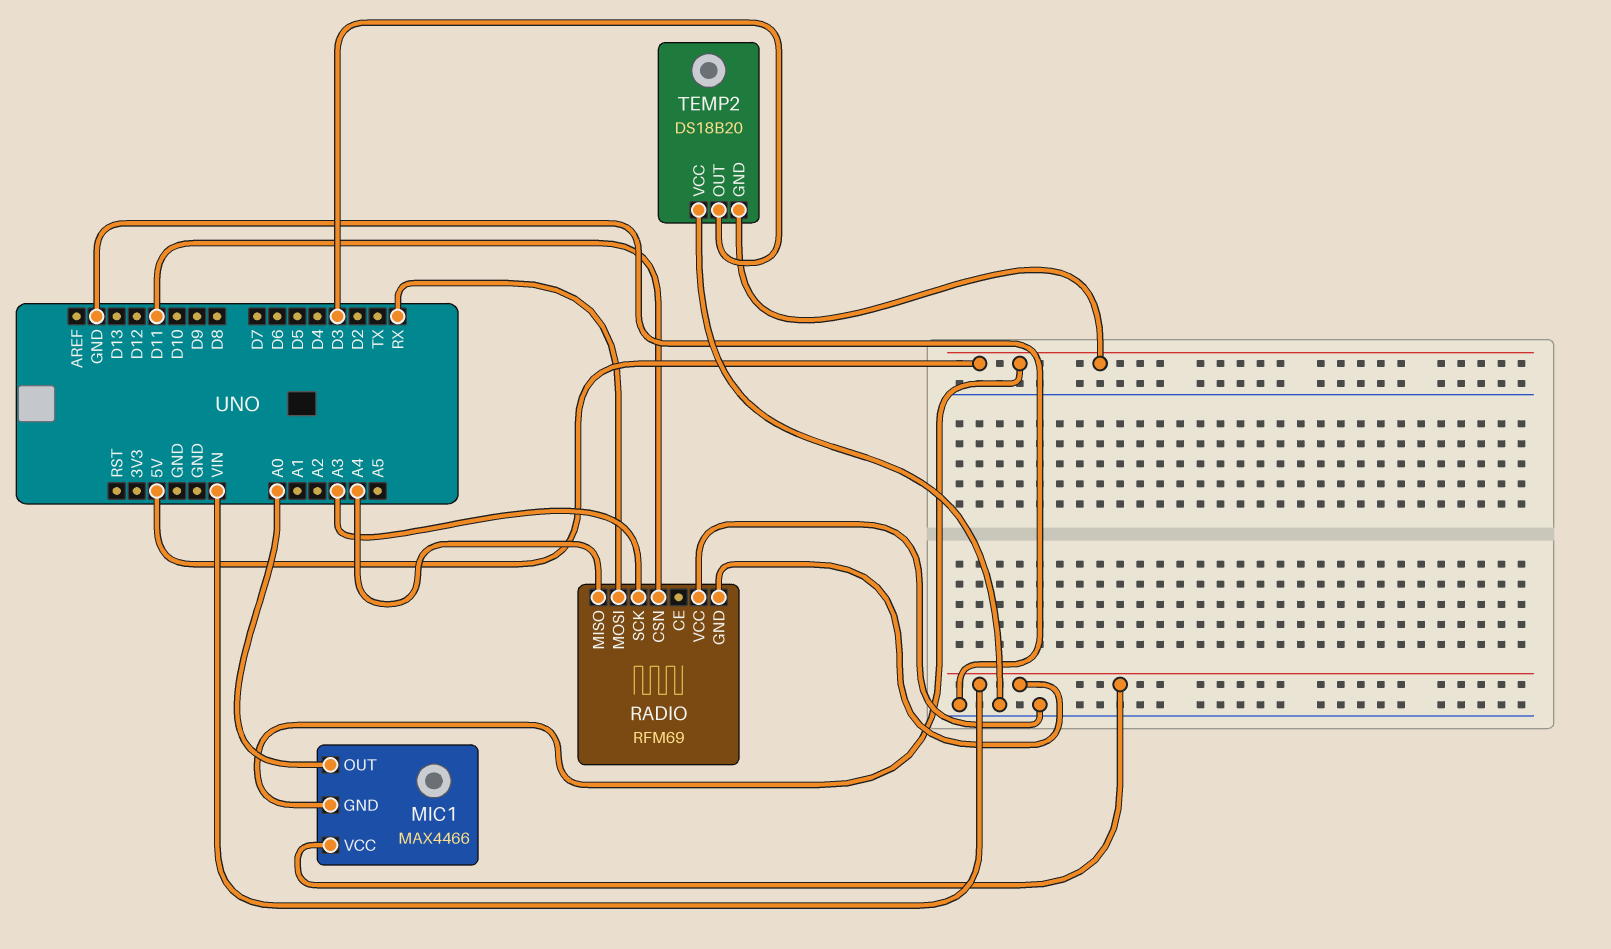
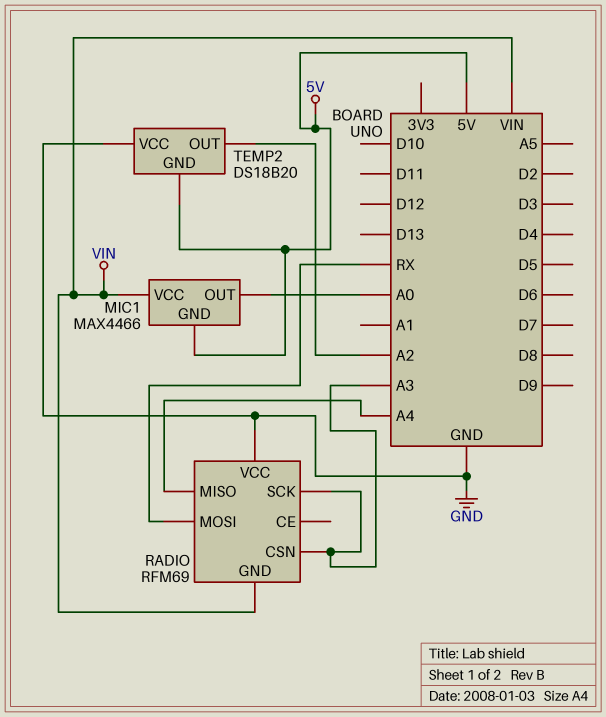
RADIO pin CSN: D11 -> A3
TEMP2 pin OUT: D3 -> A2

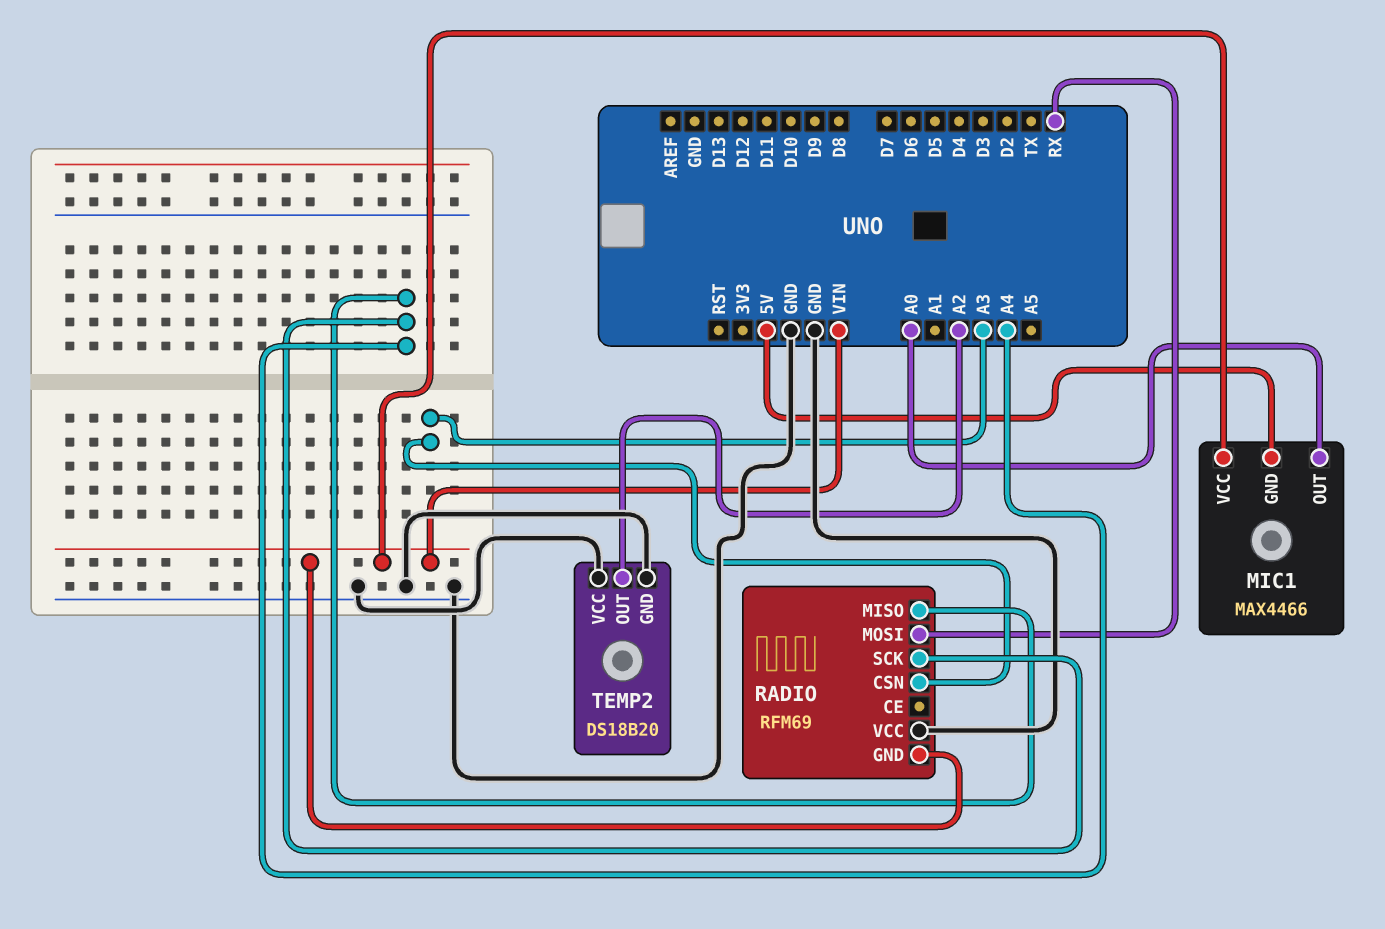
RADIO pin SCK: A3 -> A4
TEMP2 pin GND: 5V -> GND

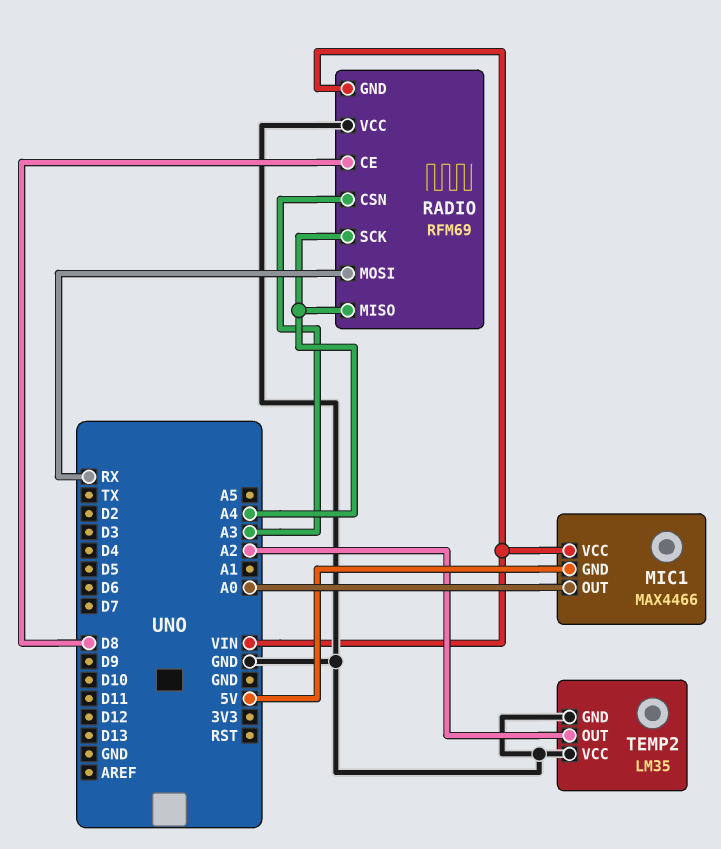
RADIO pin CE: none -> D8
TEMP2: DS18B20 -> LM35

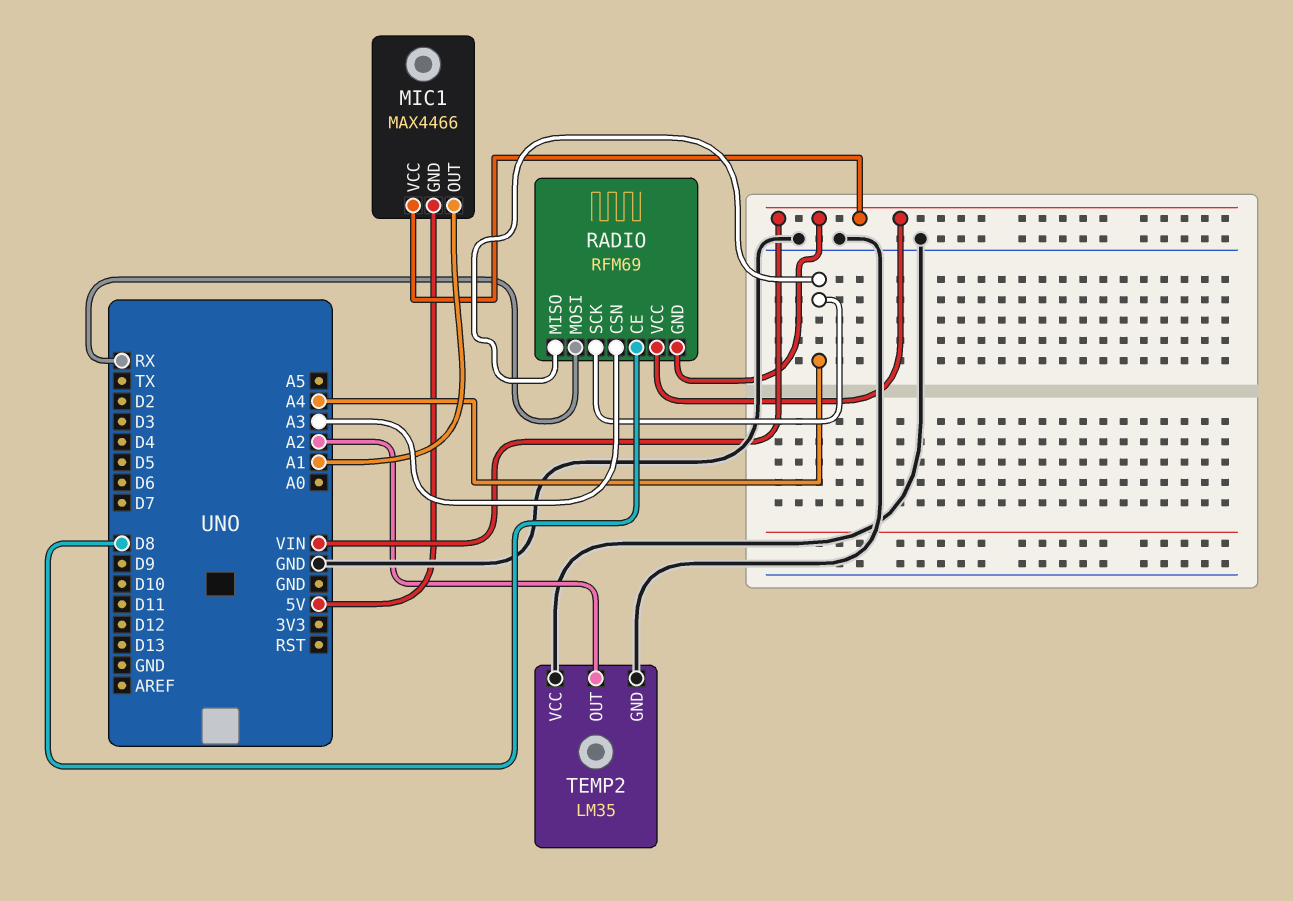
MIC1 pin OUT: A0 -> A1
RADIO pin VCC: GND -> VIN

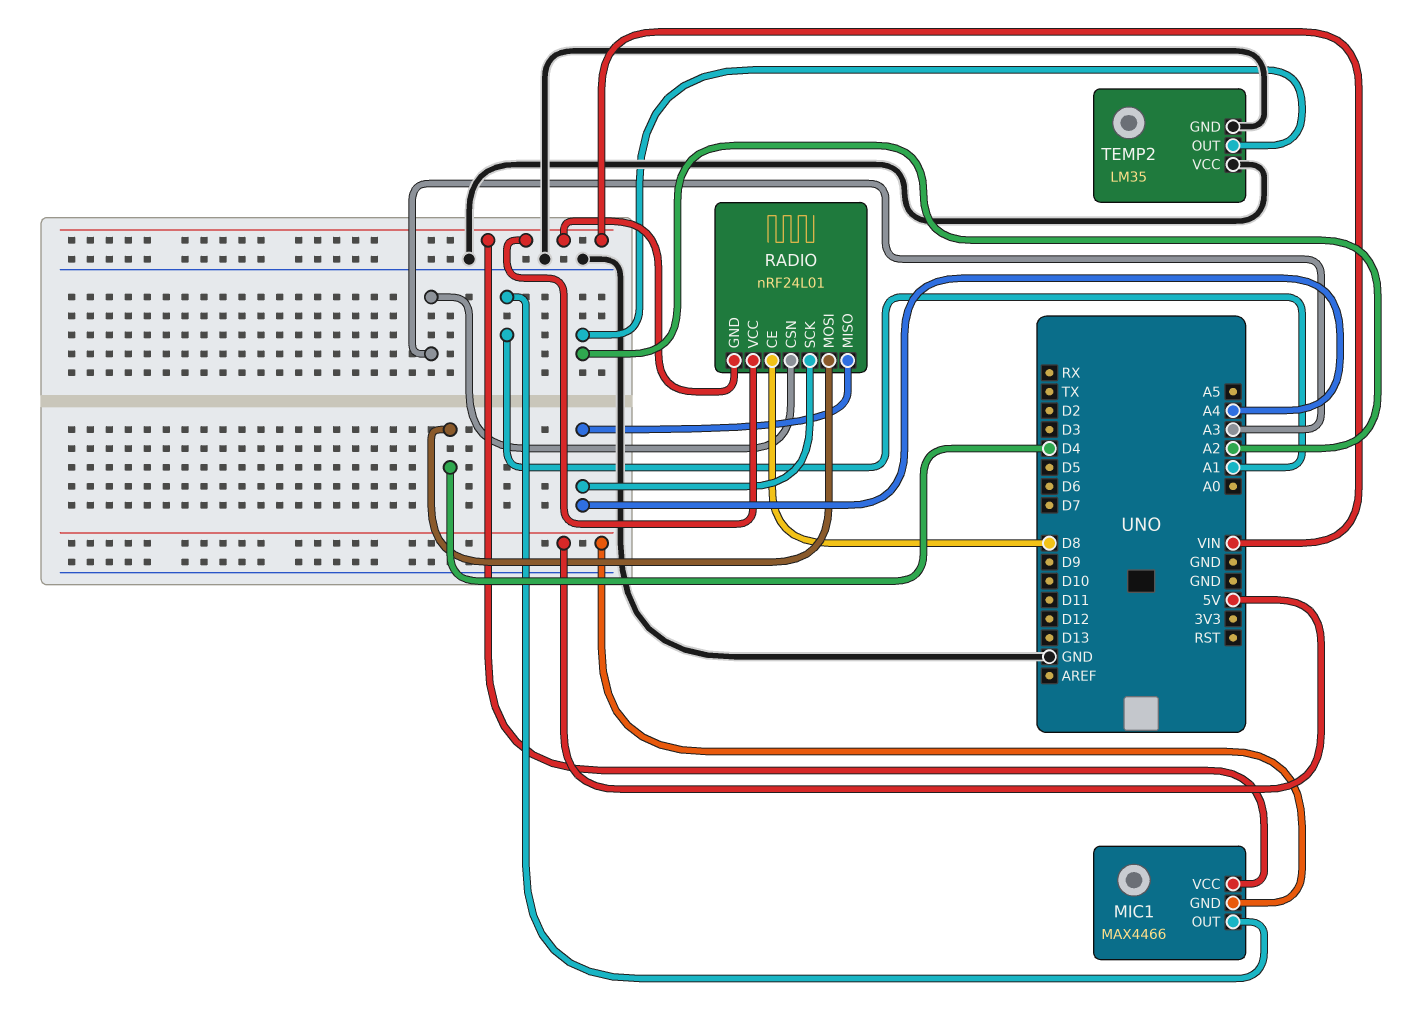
RADIO: RFM69 -> nRF24L01
RADIO pin MOSI: RX -> D4

